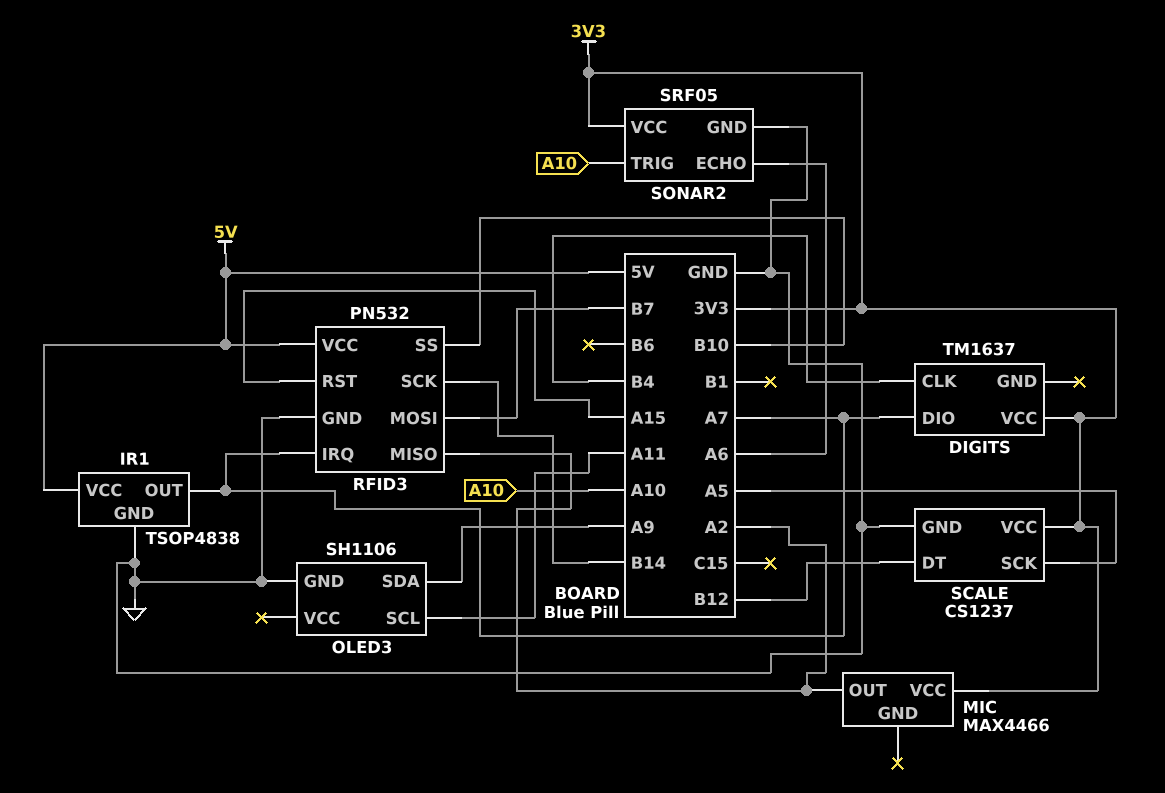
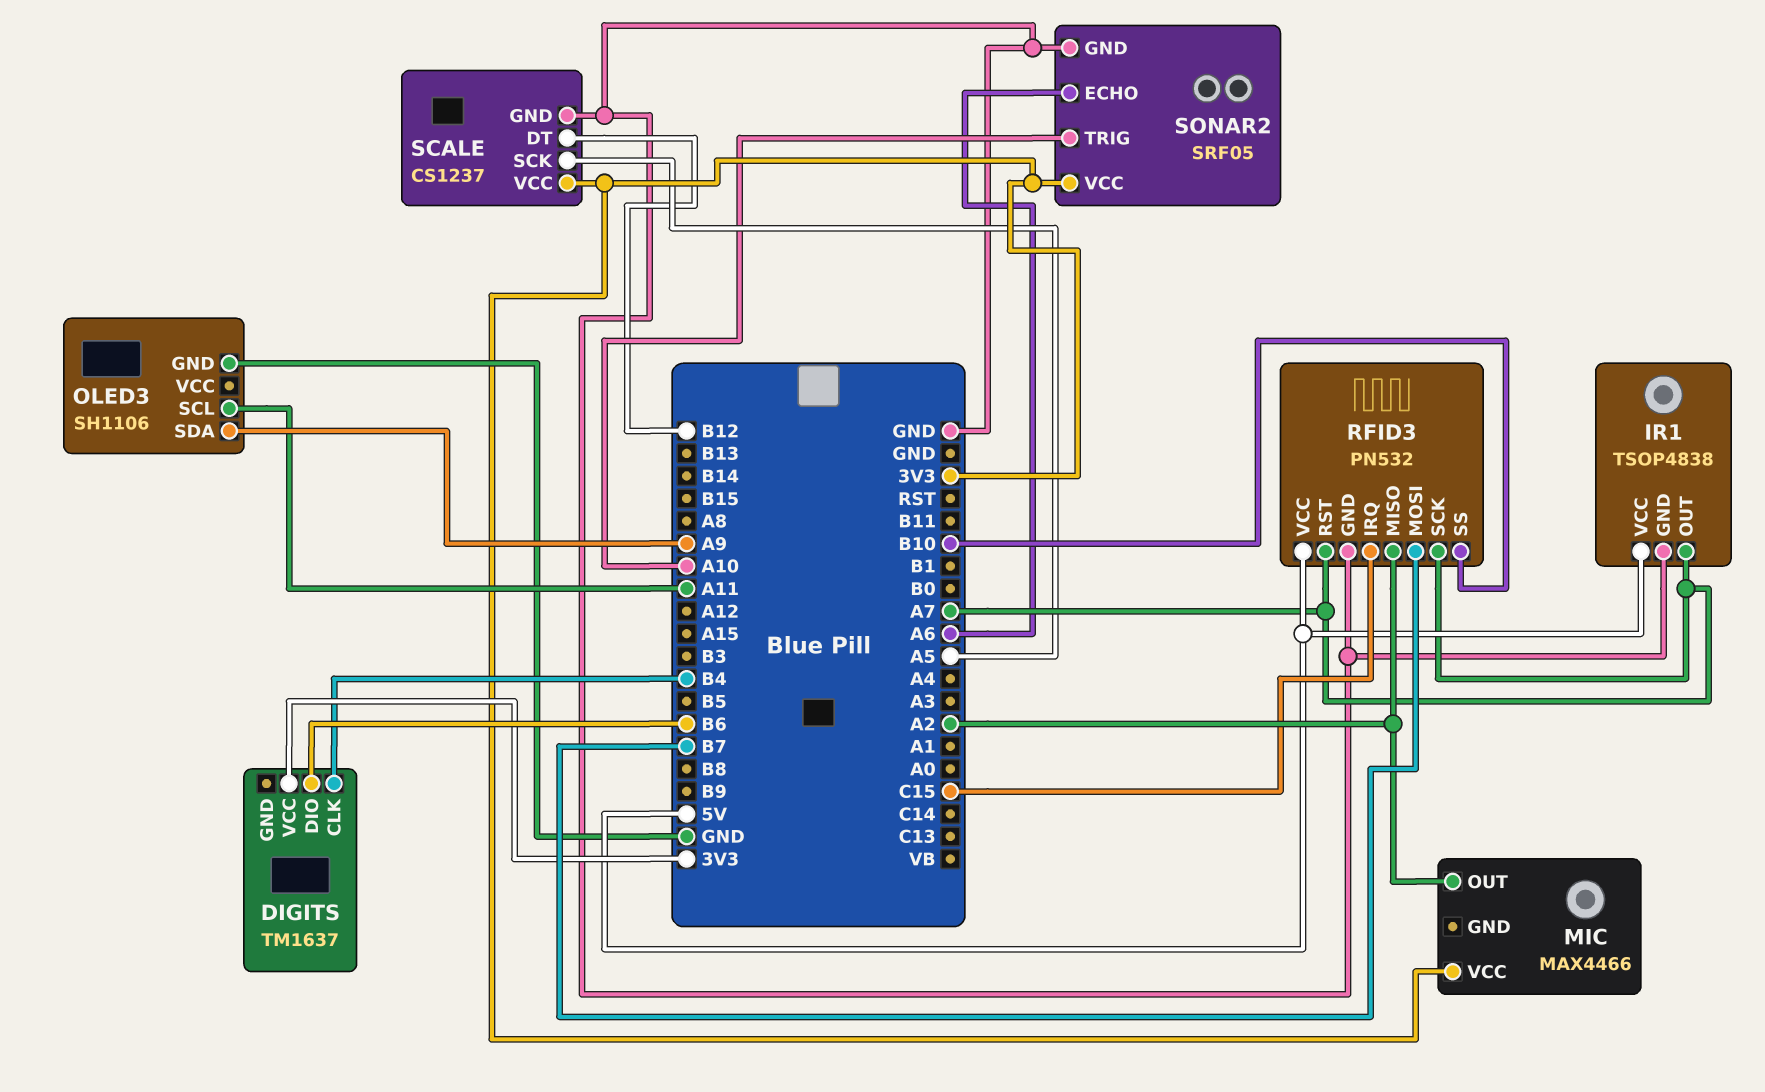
DIGITS pin DIO: A7 -> B6
RFID3 pin IRQ: A7 -> C15
RFID3 pin RST: A15 -> A7
RFID3 pin SCK: B14 -> A7

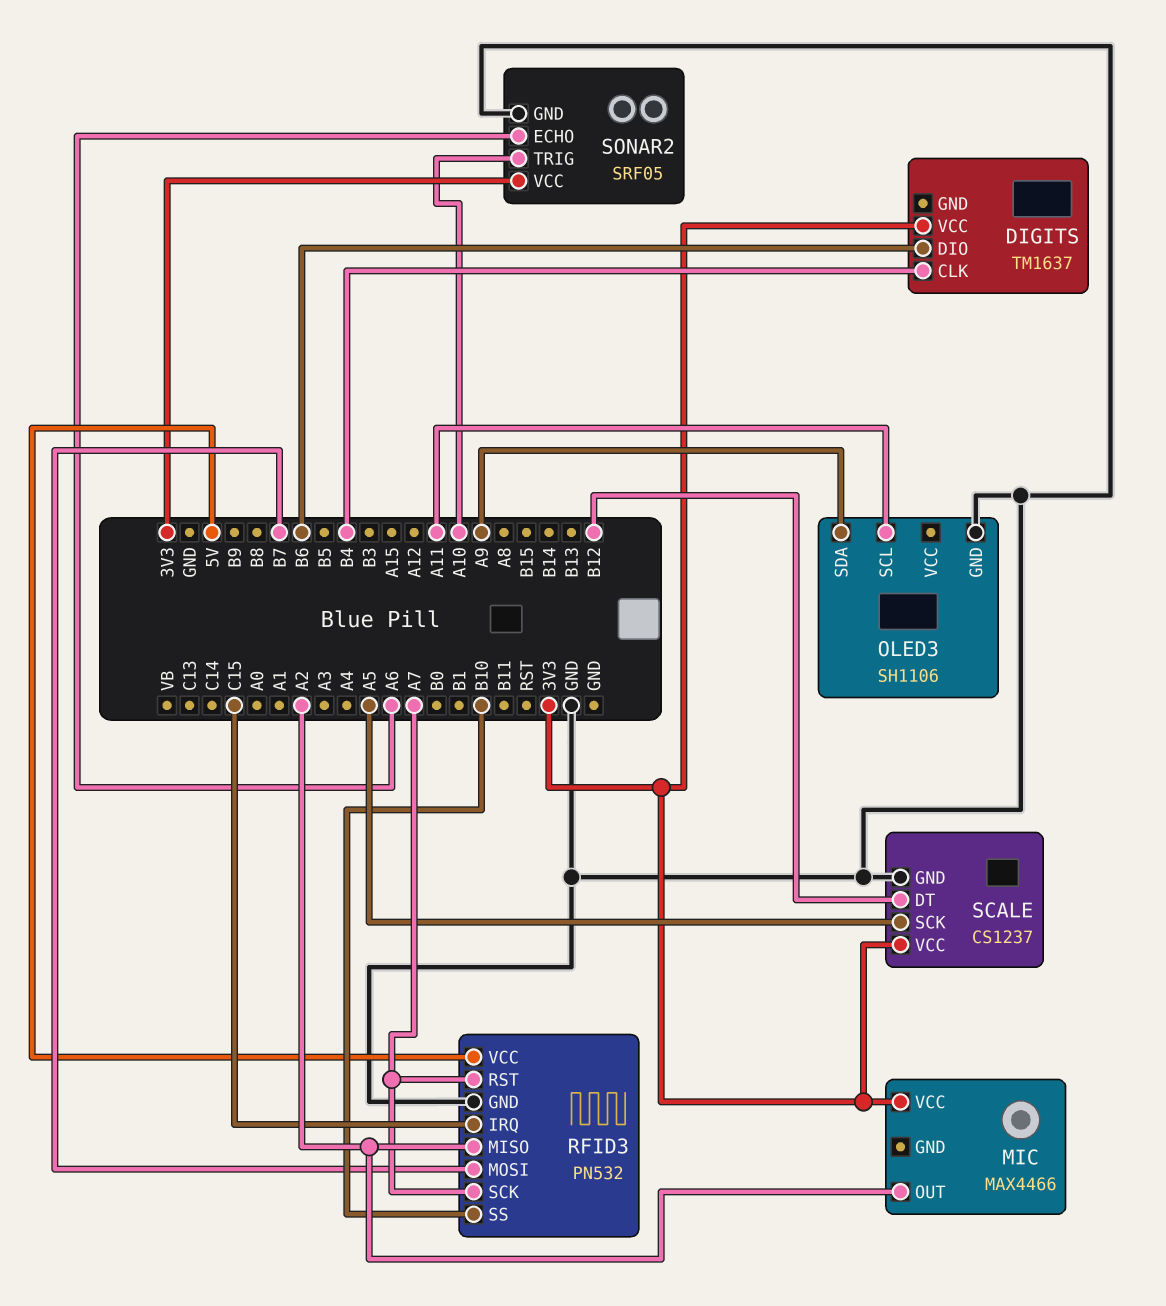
IR1: TSOP4838 -> none
IR1 pin GND: GND -> none
IR1 pin OUT: A7 -> none
IR1 pin VCC: 5V -> none

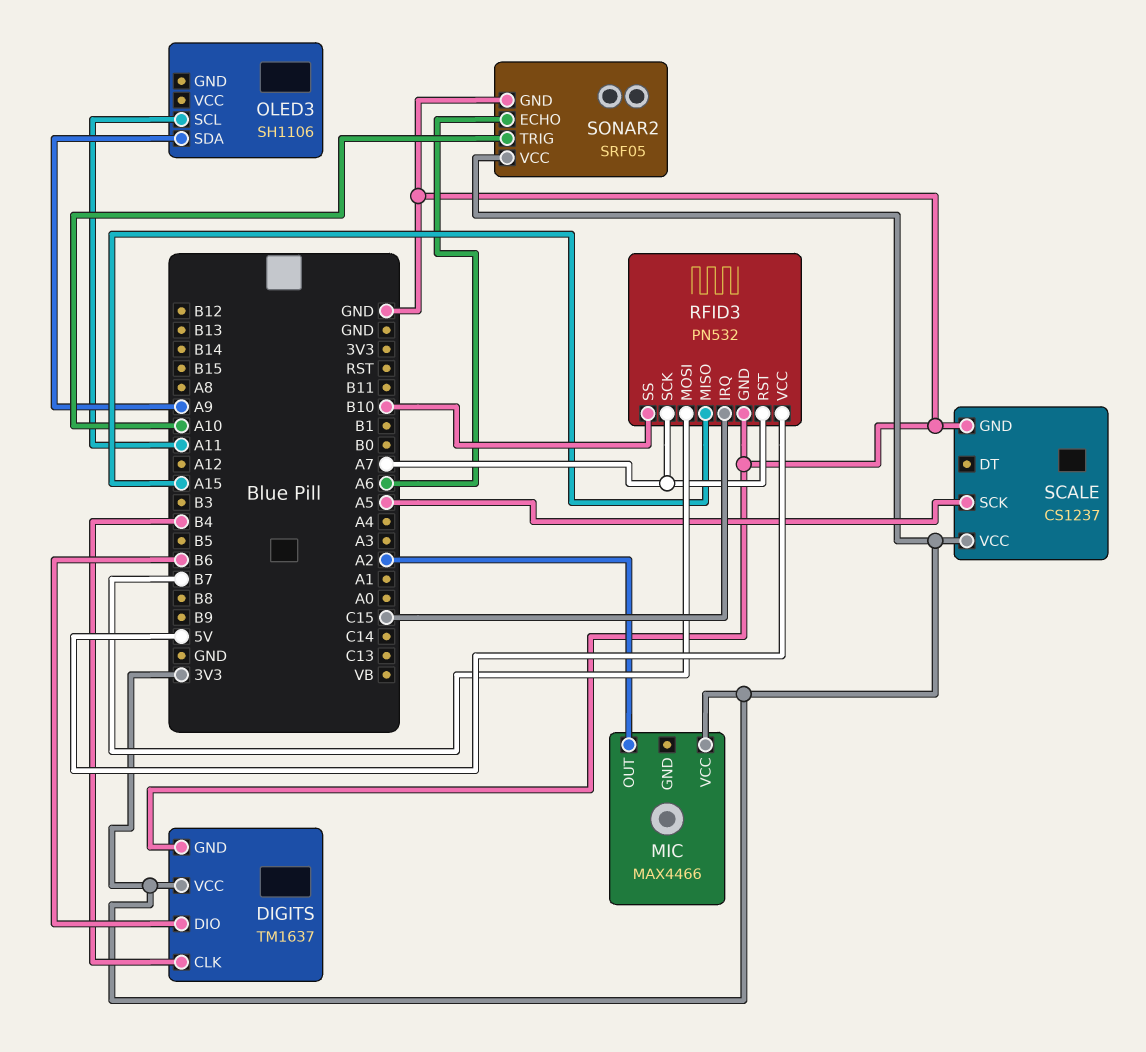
DIGITS pin GND: none -> GND
OLED3 pin GND: GND -> none
RFID3 pin MISO: A2 -> A15
SCALE pin DT: B12 -> none

